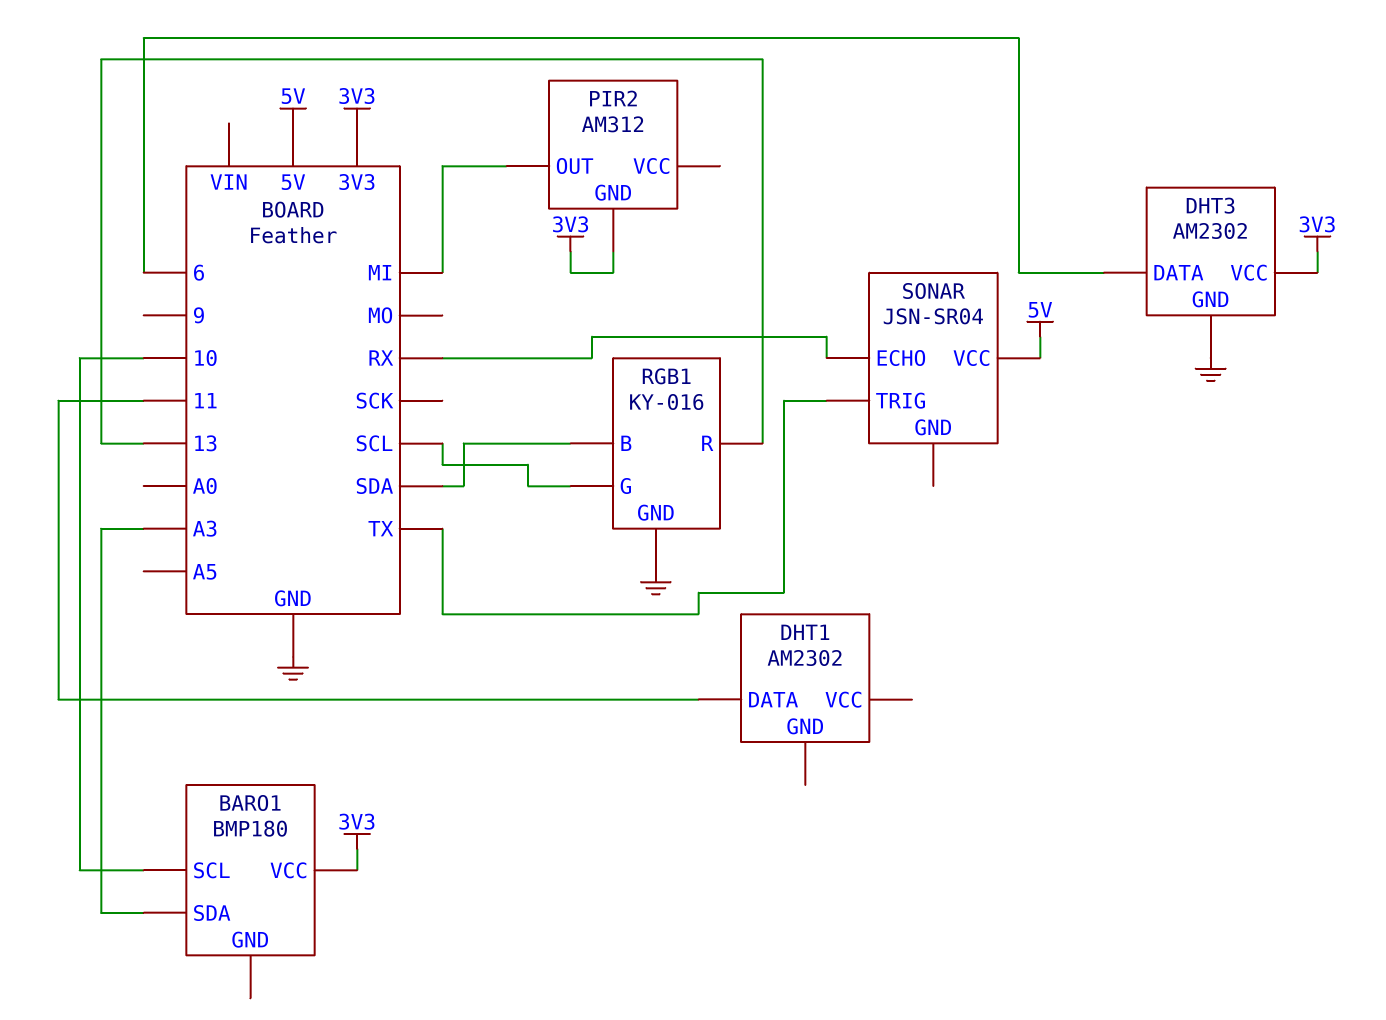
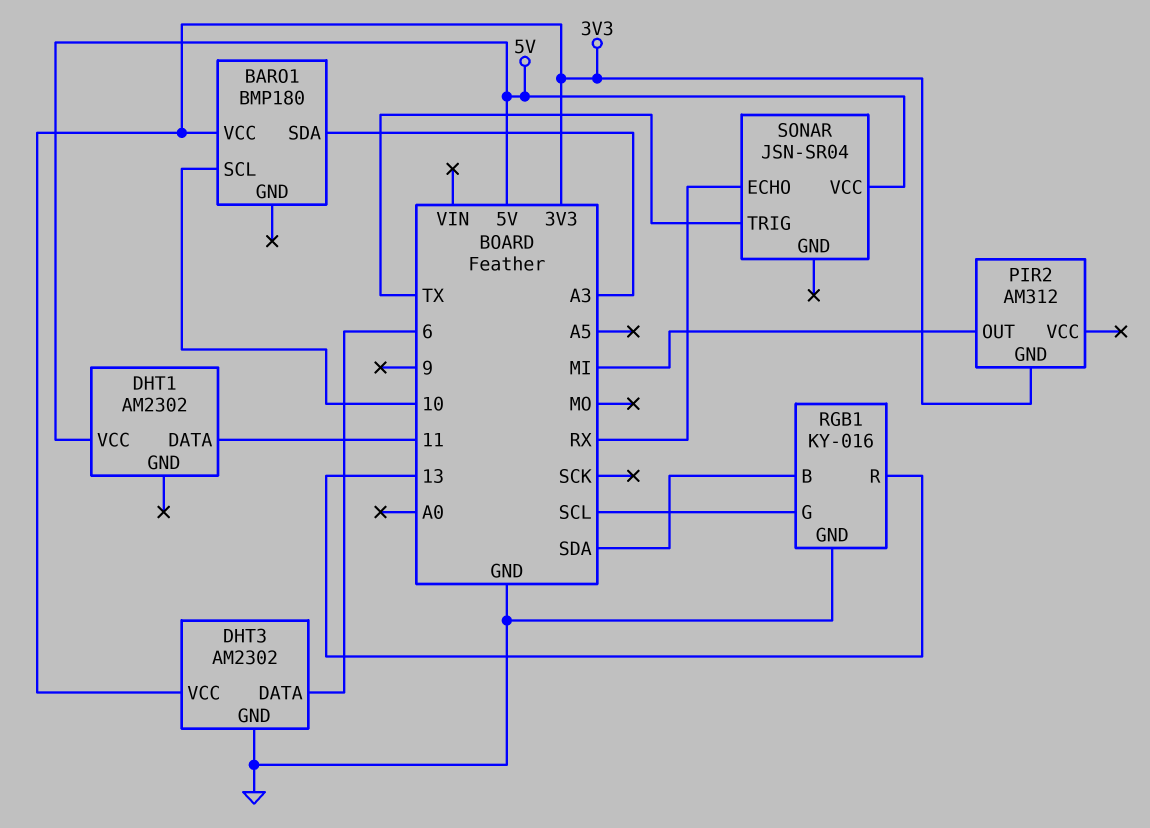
DHT1 pin VCC: none -> 5V

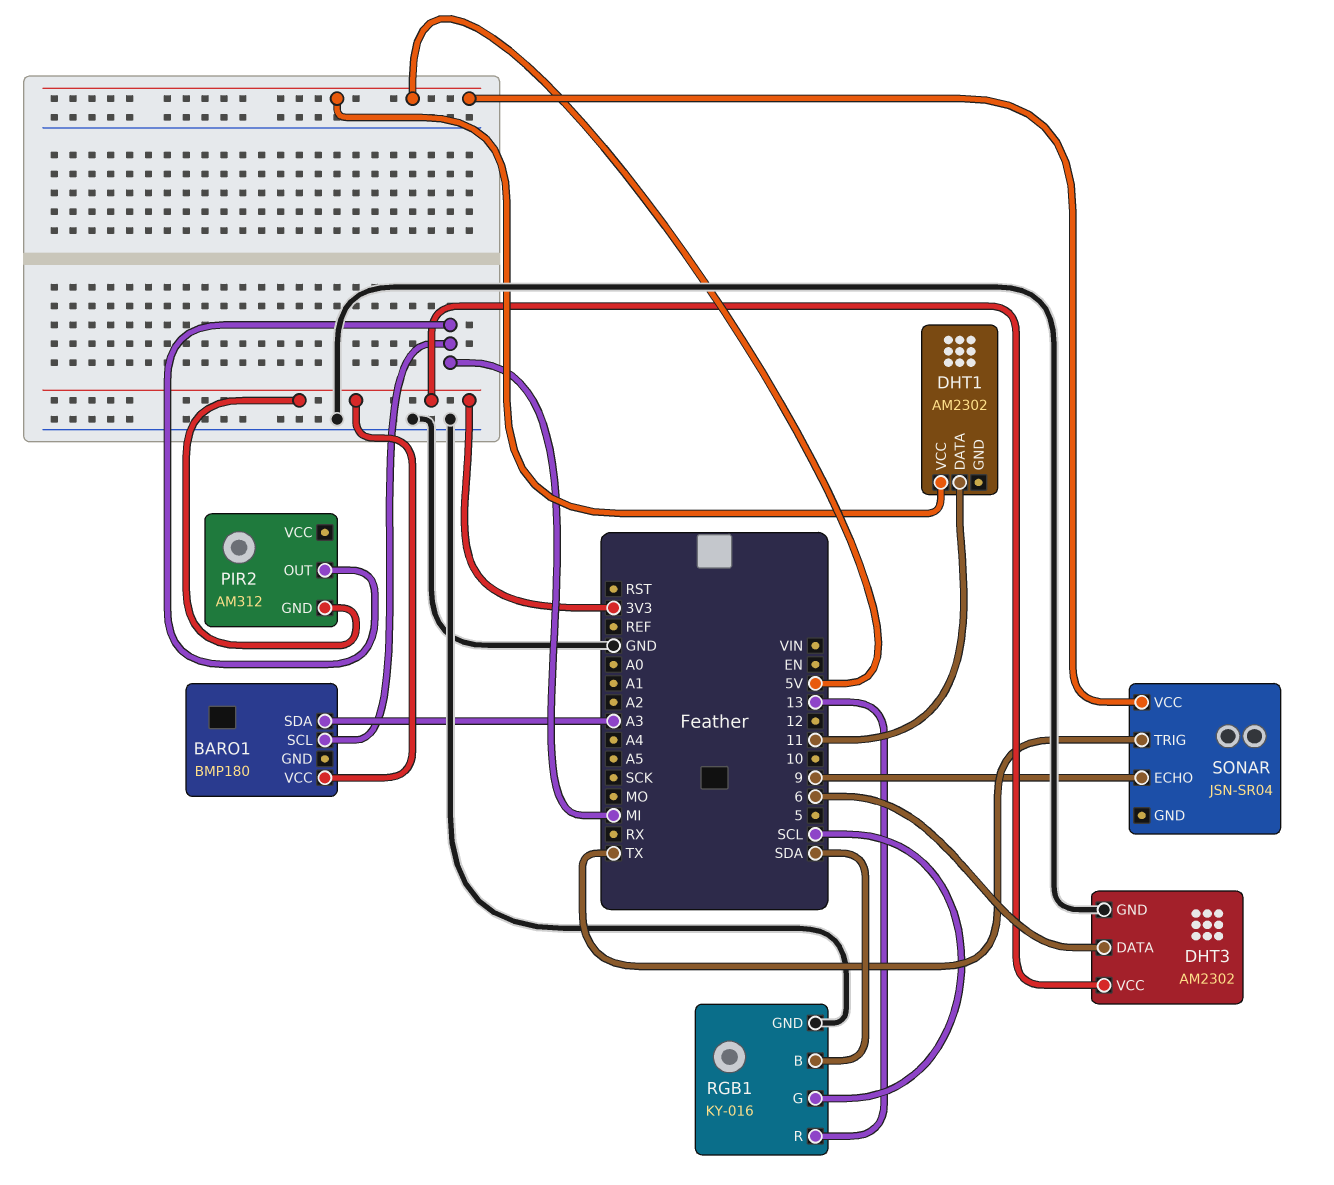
BARO1 pin SCL: 10 -> MI
SONAR pin ECHO: RX -> 9

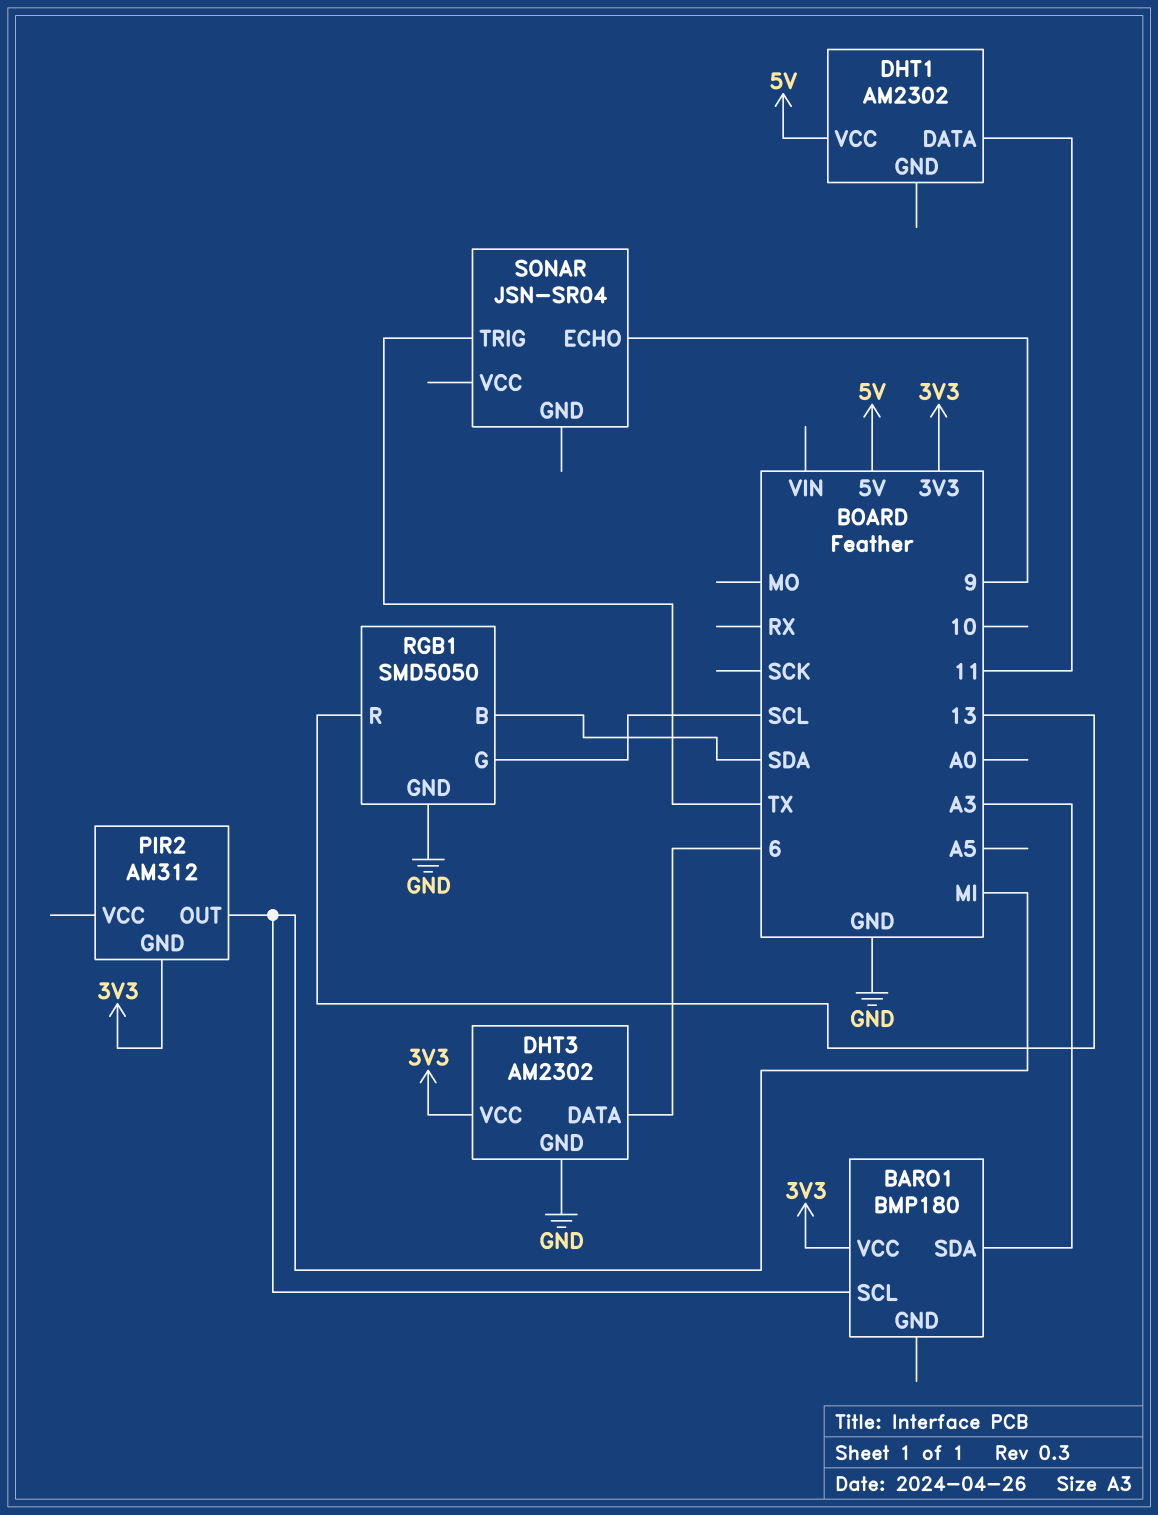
RGB1: KY-016 -> SMD5050
SONAR pin VCC: 5V -> none

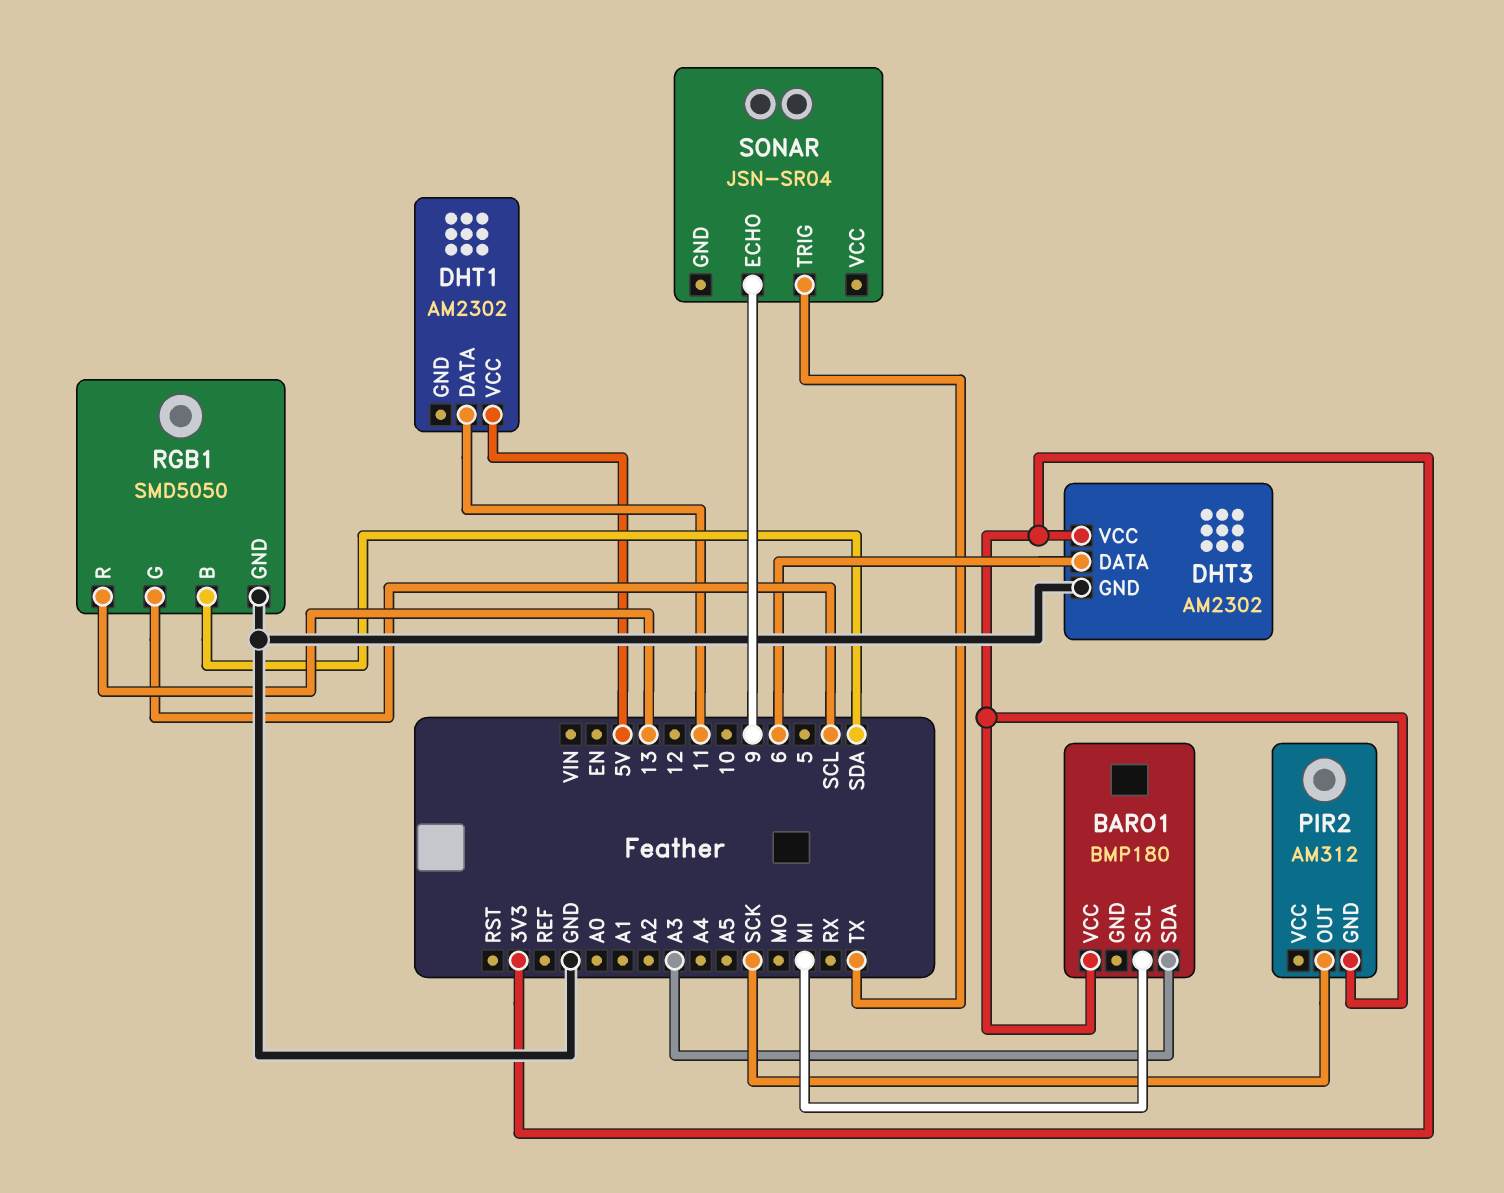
PIR2 pin OUT: MI -> SCK

